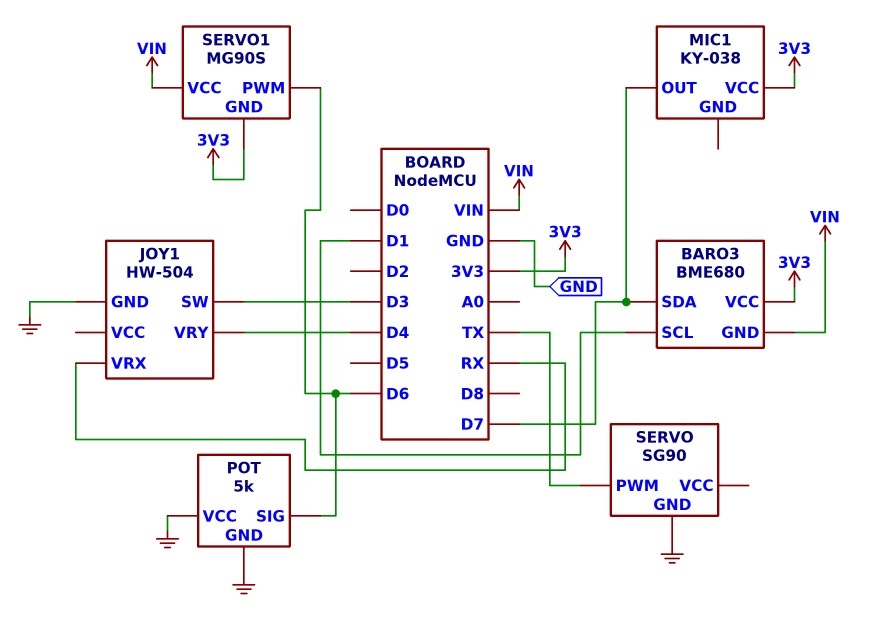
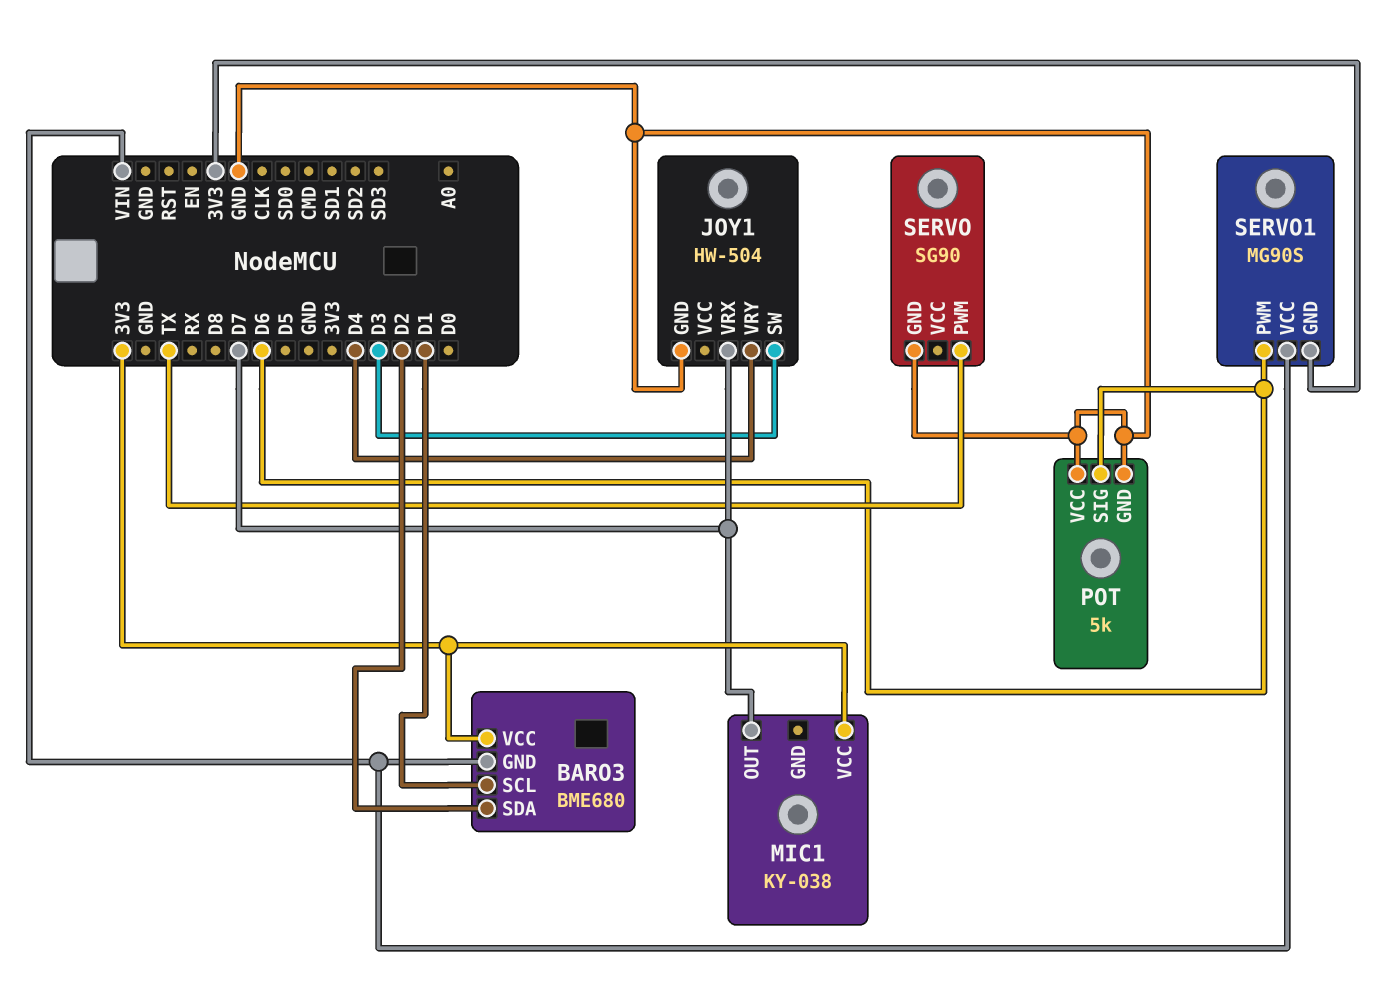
BARO3 pin SDA: D7 -> D2
JOY1 pin VRX: RX -> D7

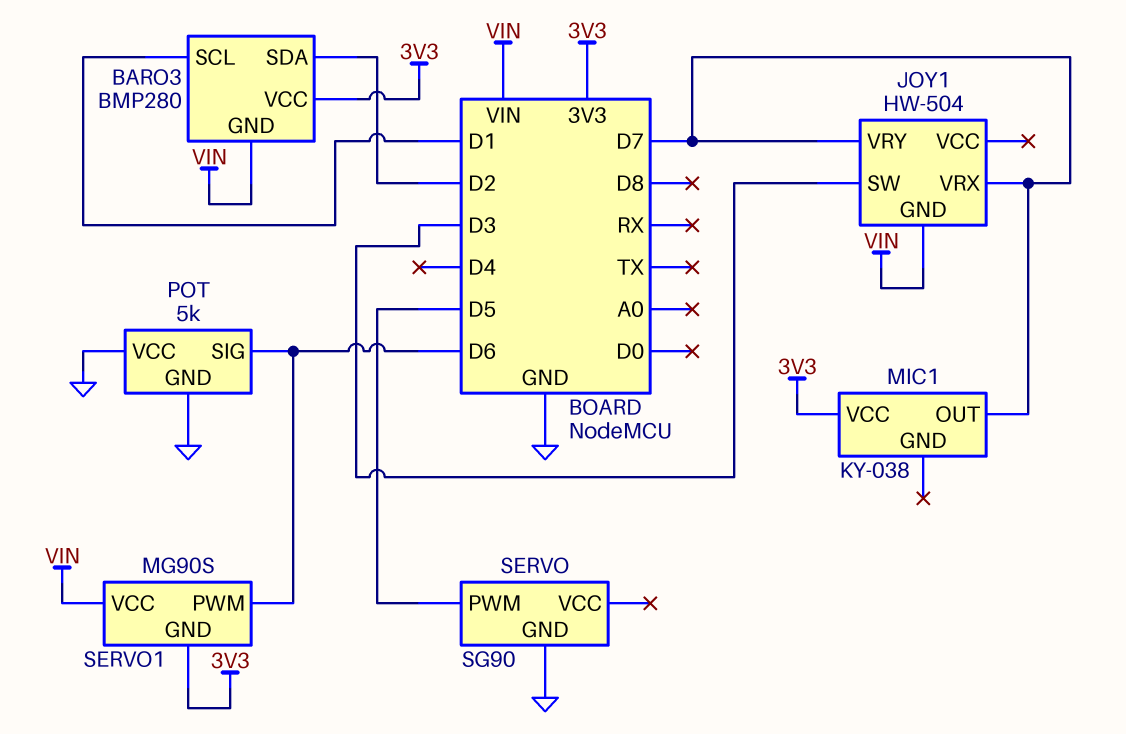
BARO3: BME680 -> BMP280
JOY1 pin GND: GND -> VIN
JOY1 pin VRY: D4 -> D7
SERVO pin PWM: TX -> D5

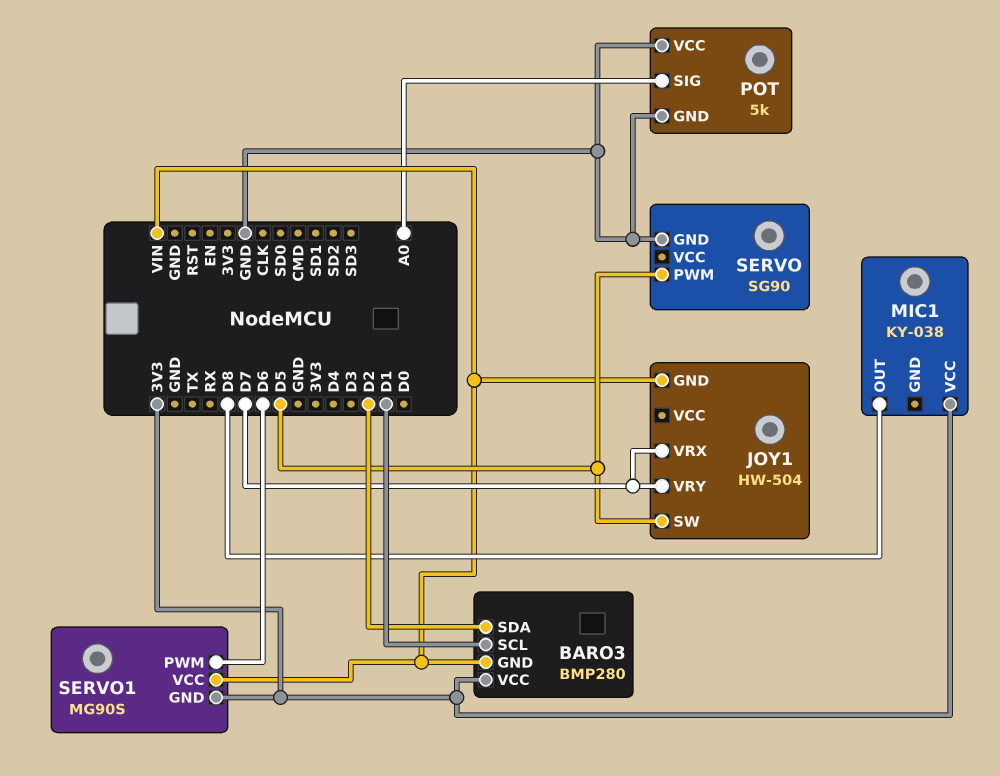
JOY1 pin SW: D3 -> D5
MIC1 pin OUT: D7 -> D8
POT pin SIG: D6 -> A0

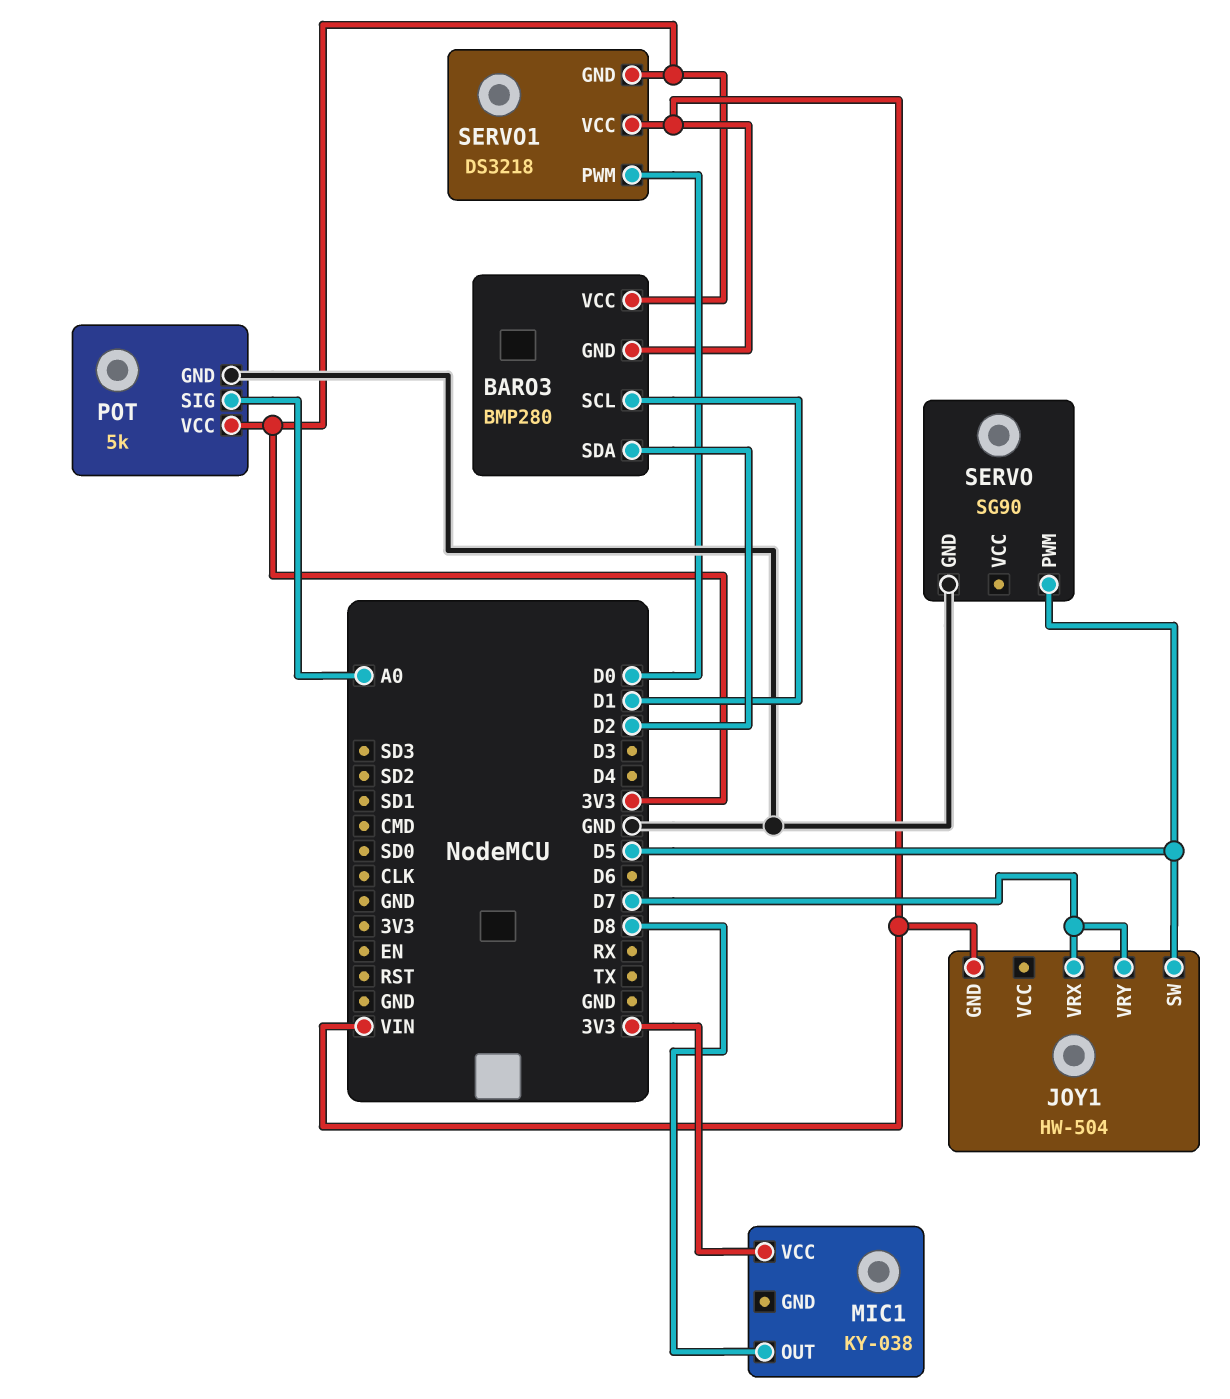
POT pin VCC: GND -> 3V3
SERVO1: MG90S -> DS3218
SERVO1 pin PWM: D6 -> D0

